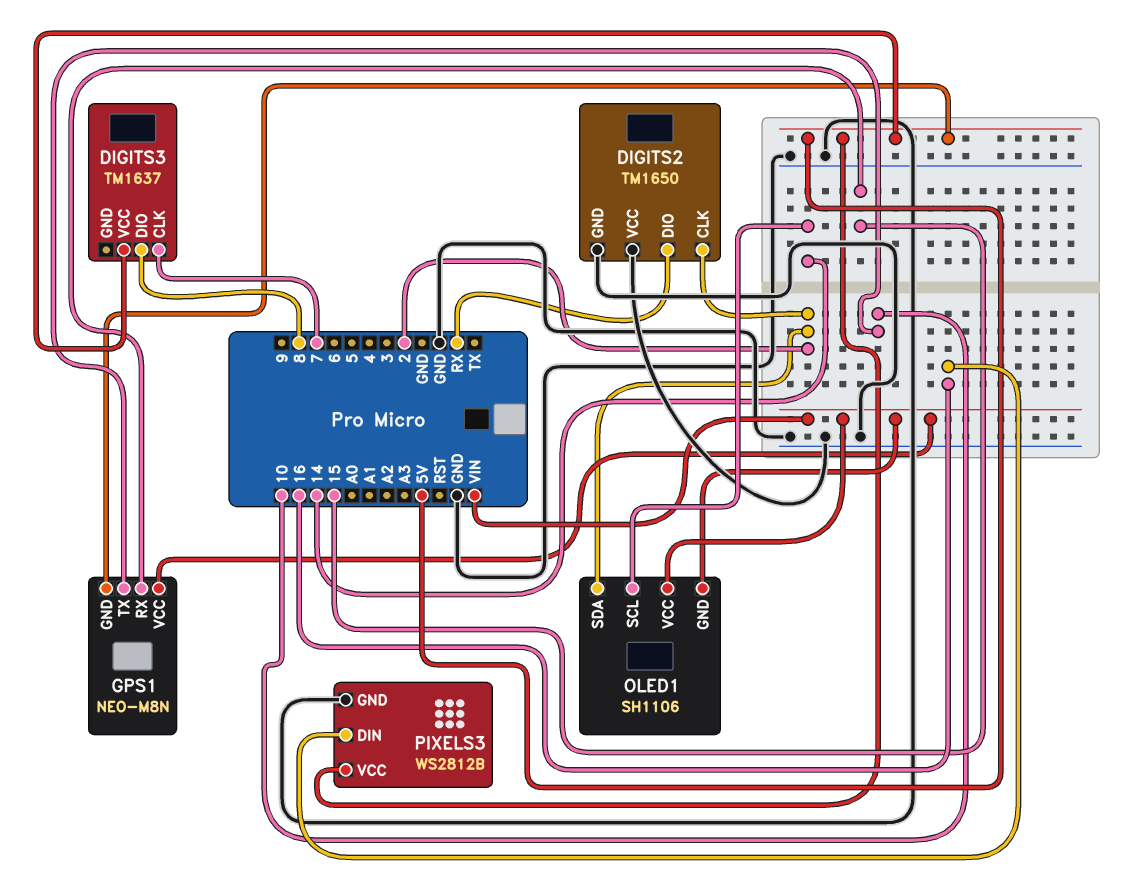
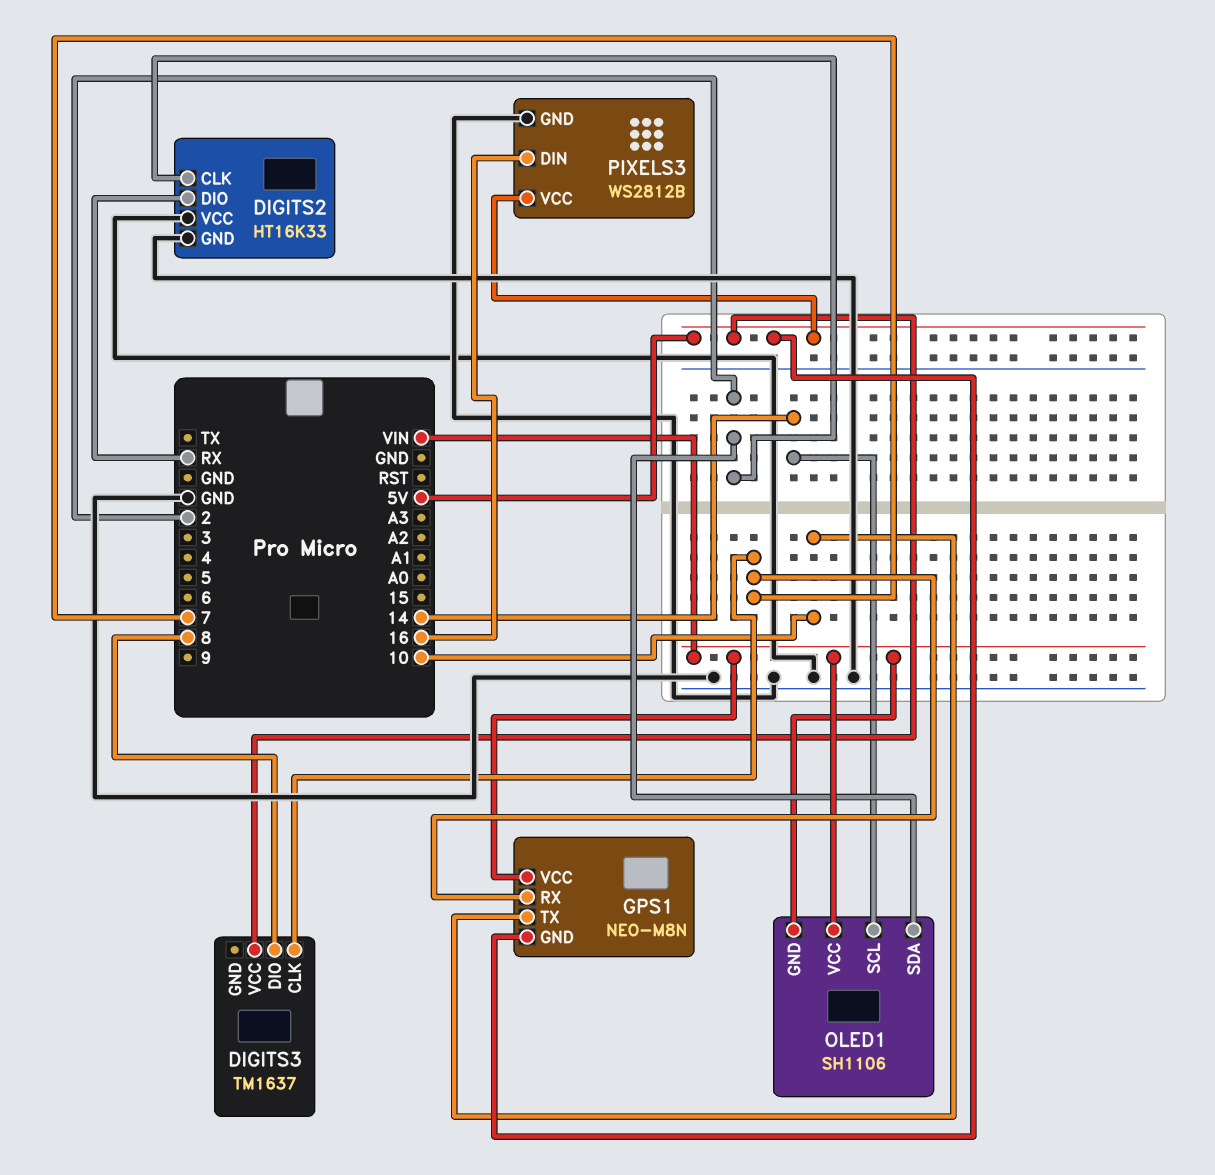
DIGITS2: TM1650 -> HT16K33
GPS1 pin RX: 15 -> 7

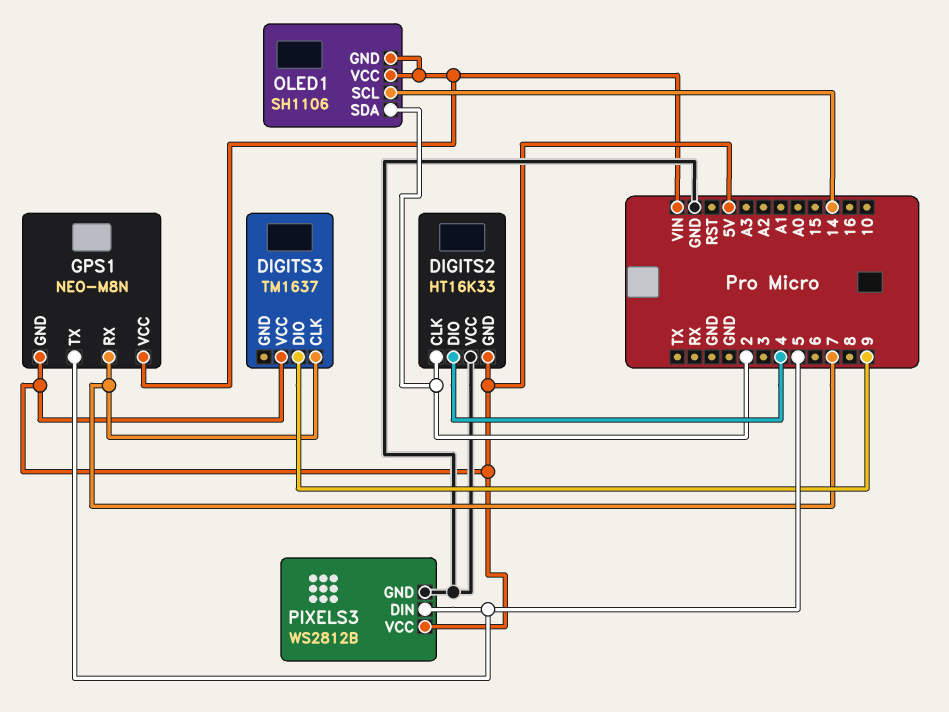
DIGITS2 pin DIO: RX -> 4
DIGITS2 pin GND: GND -> 5V
DIGITS3 pin DIO: 8 -> 9
GPS1 pin TX: 10 -> 5
PIXELS3 pin DIN: 16 -> 5

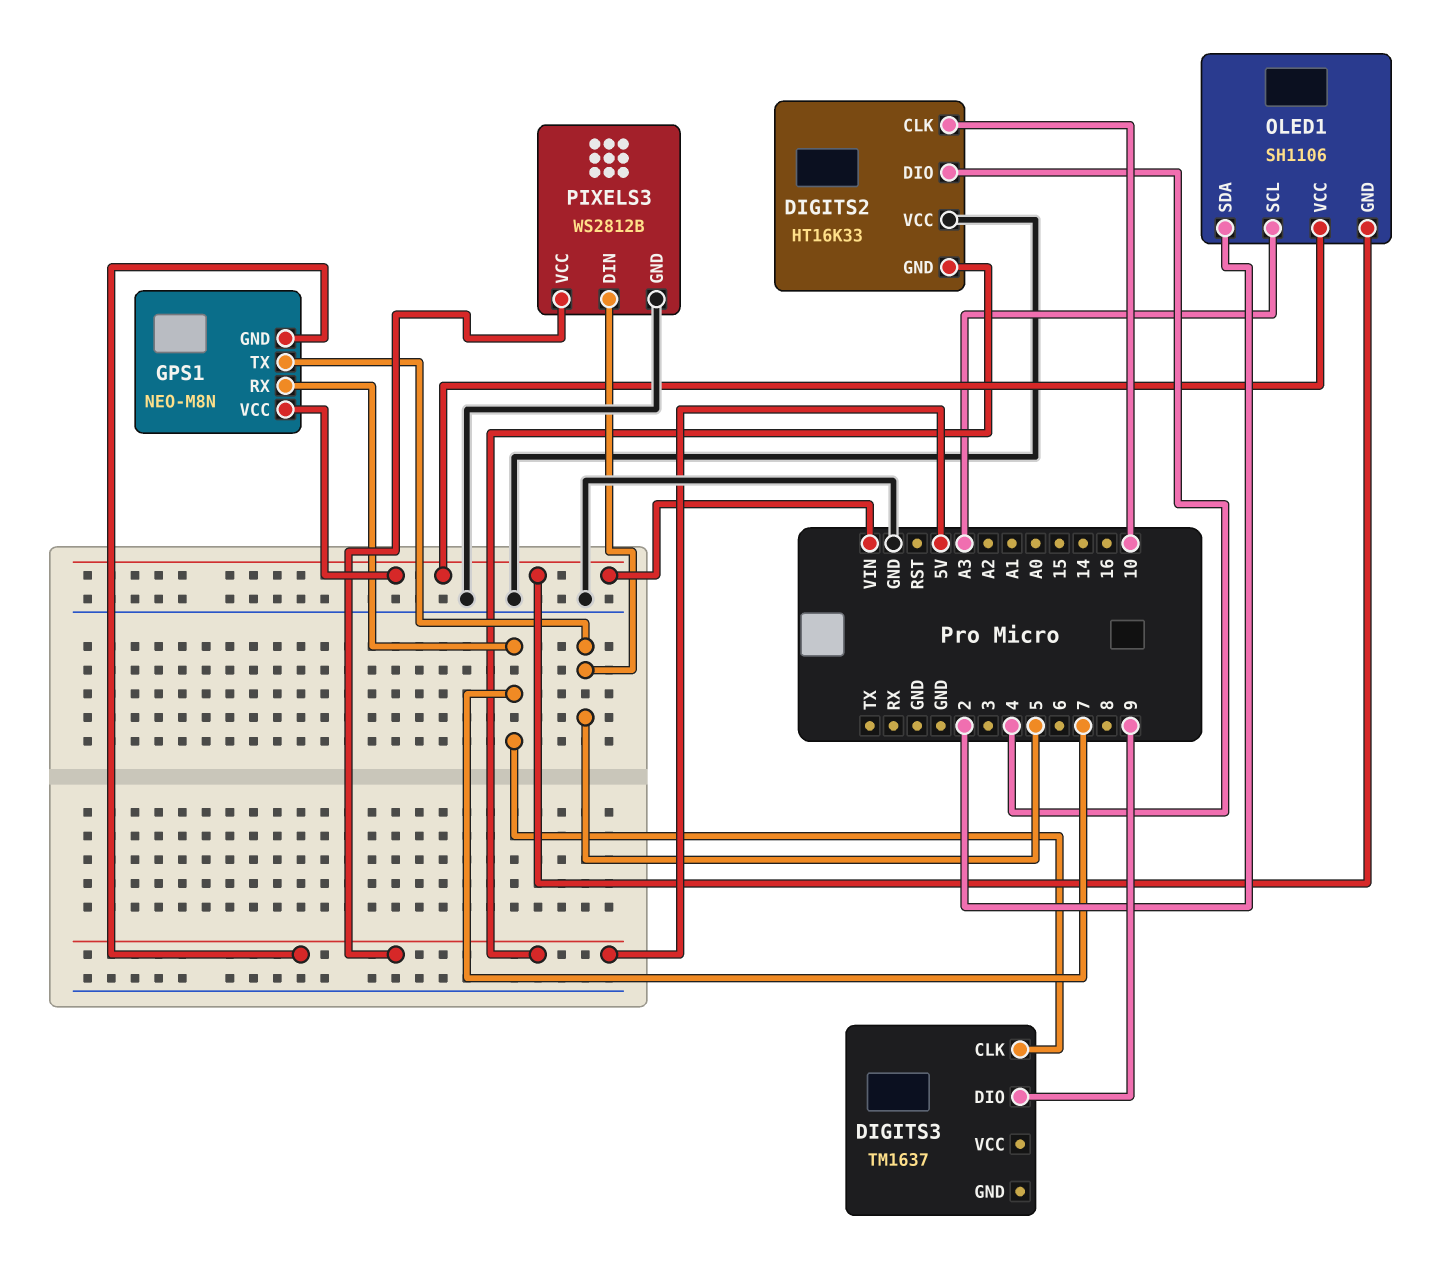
DIGITS2 pin CLK: 2 -> 10
DIGITS3 pin VCC: 5V -> none
OLED1 pin SCL: 14 -> A3

